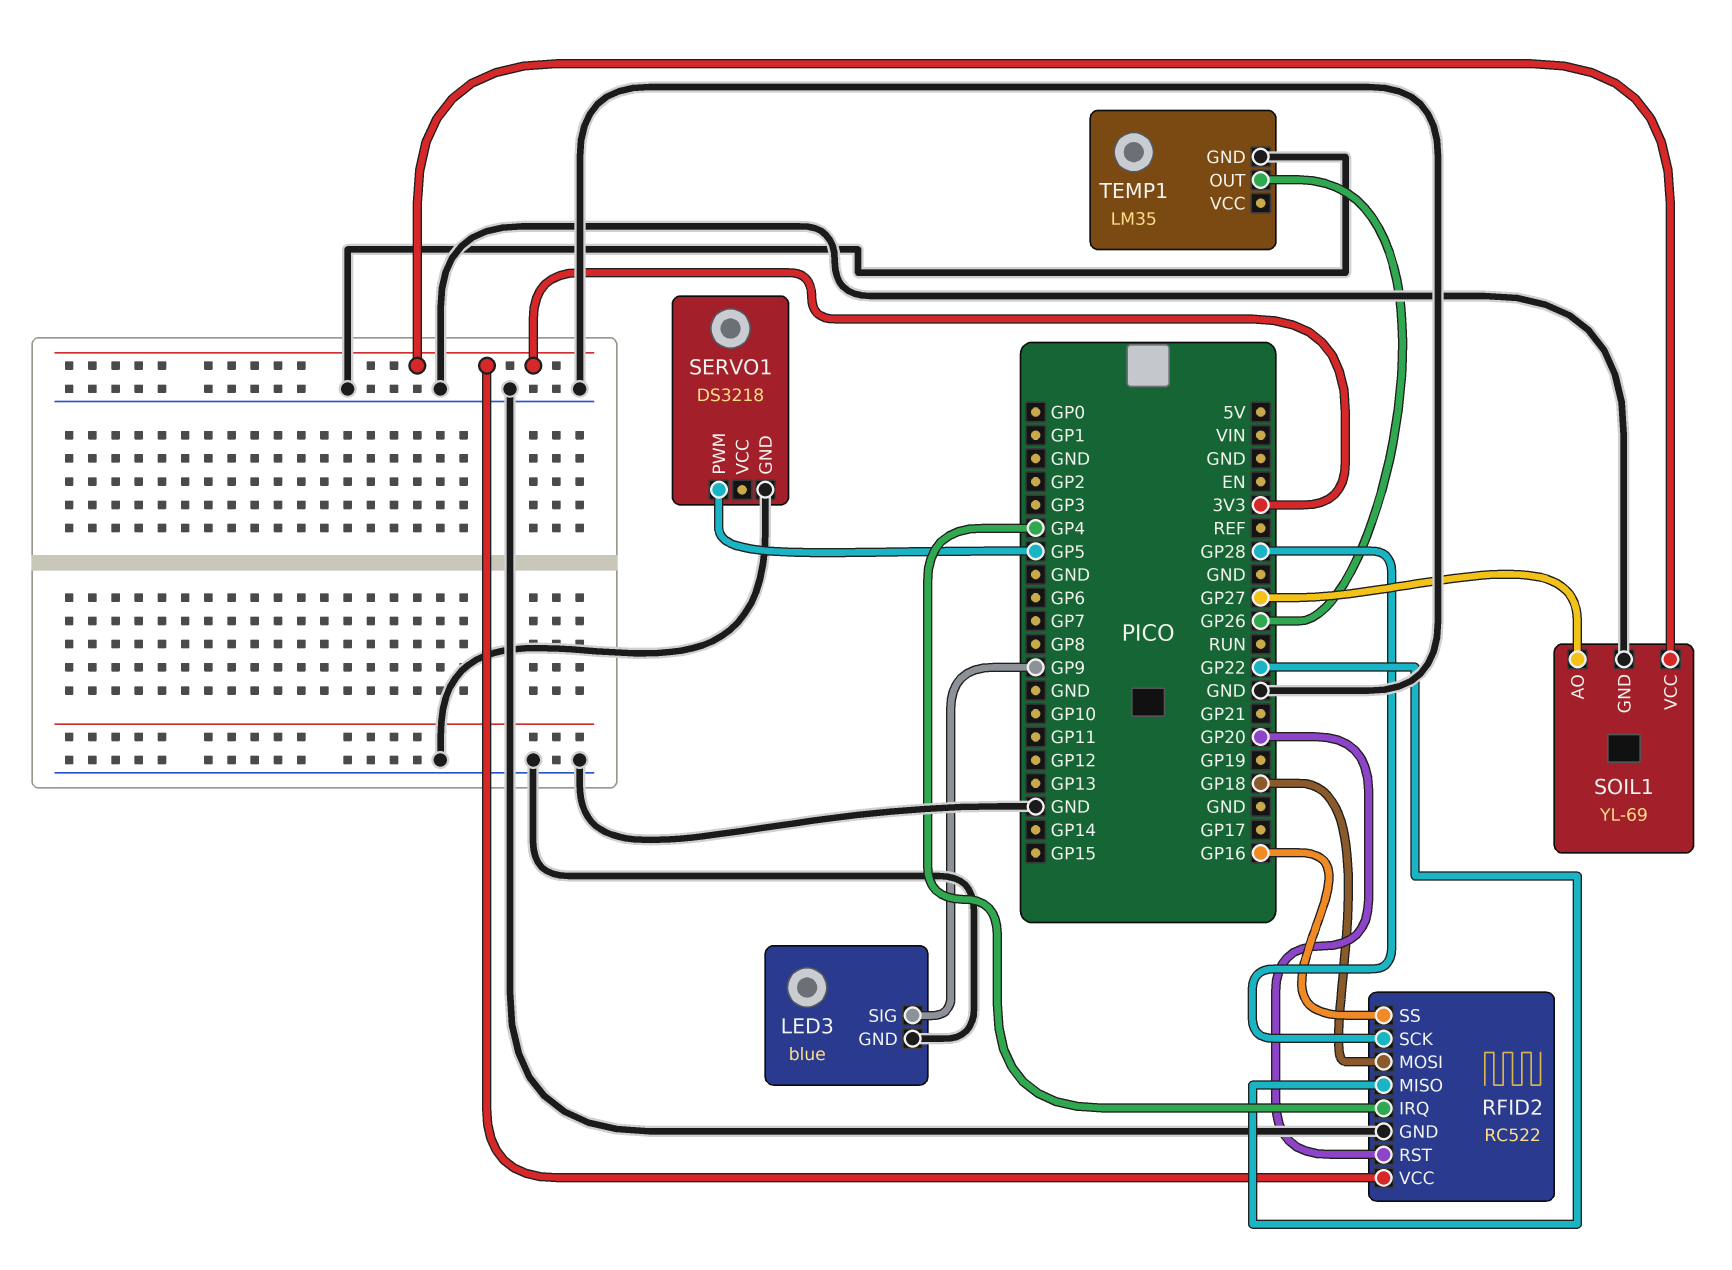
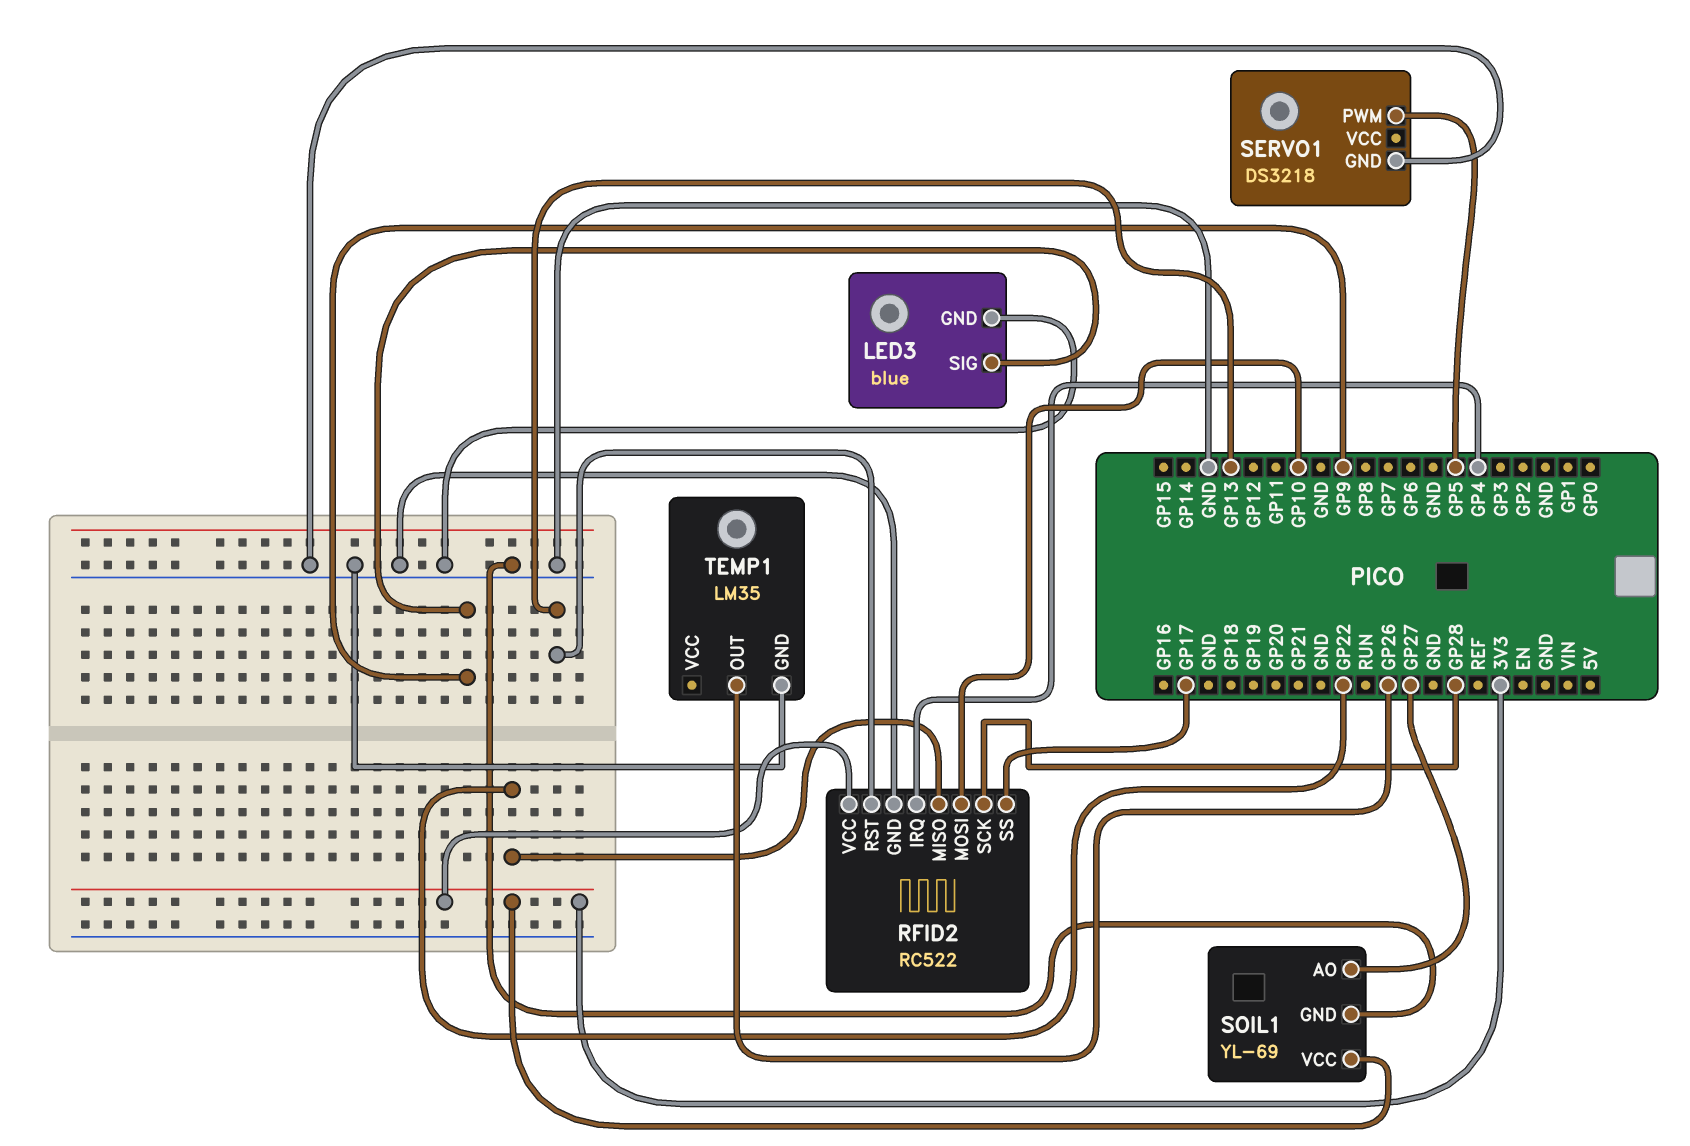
RFID2 pin MOSI: GP18 -> GP10
RFID2 pin RST: GP20 -> GP13
RFID2 pin SS: GP16 -> GP17

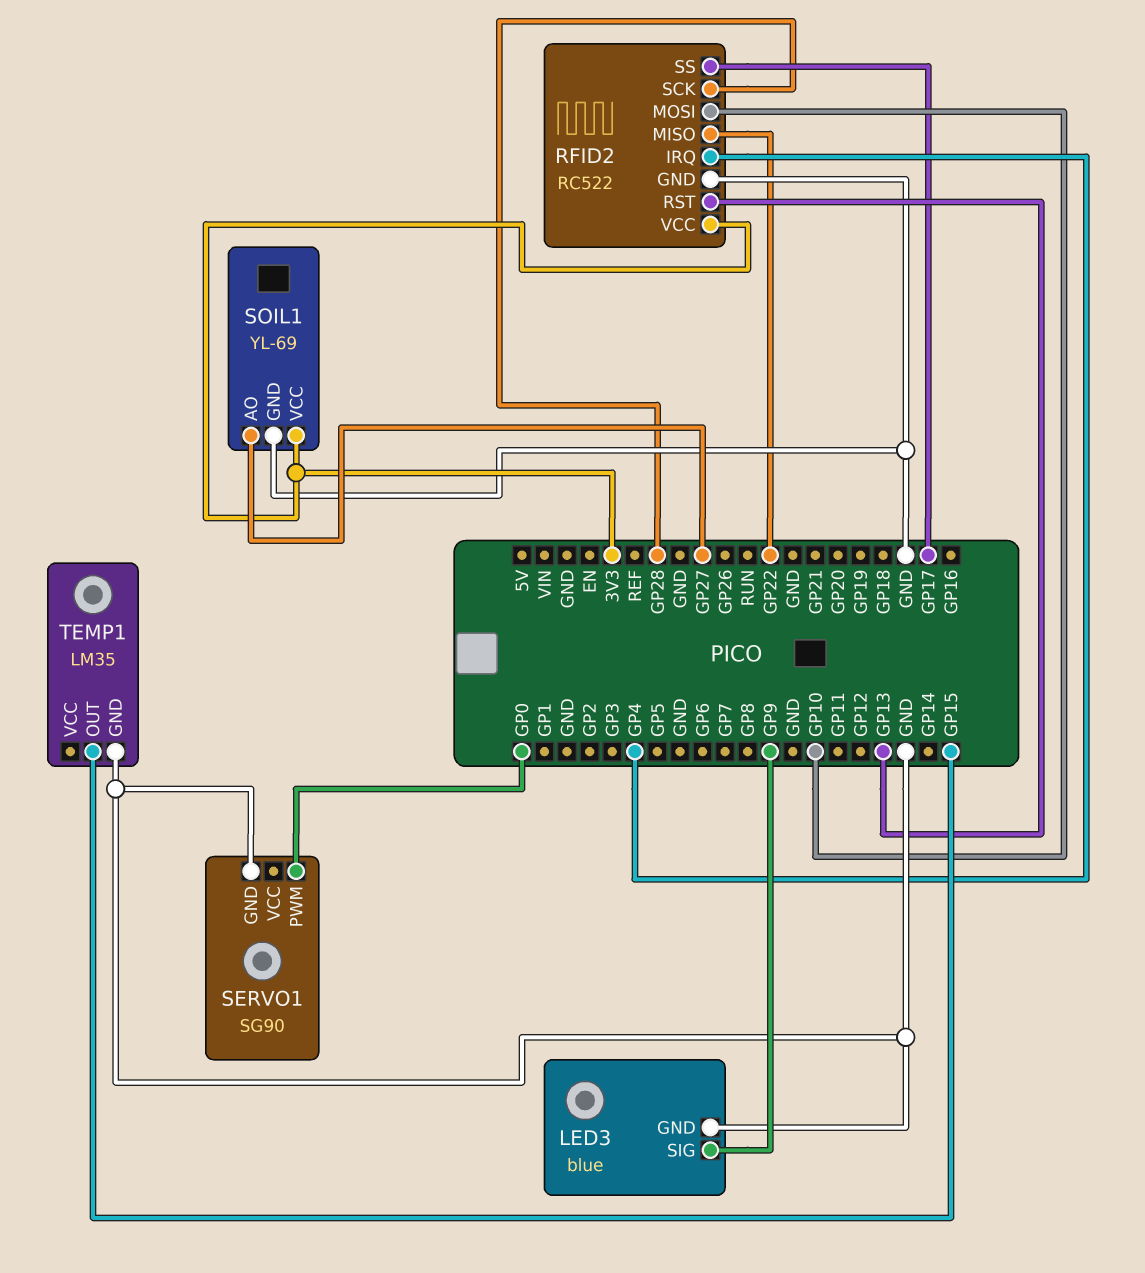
SERVO1: DS3218 -> SG90
SERVO1 pin PWM: GP5 -> GP0
TEMP1 pin OUT: GP26 -> GP15

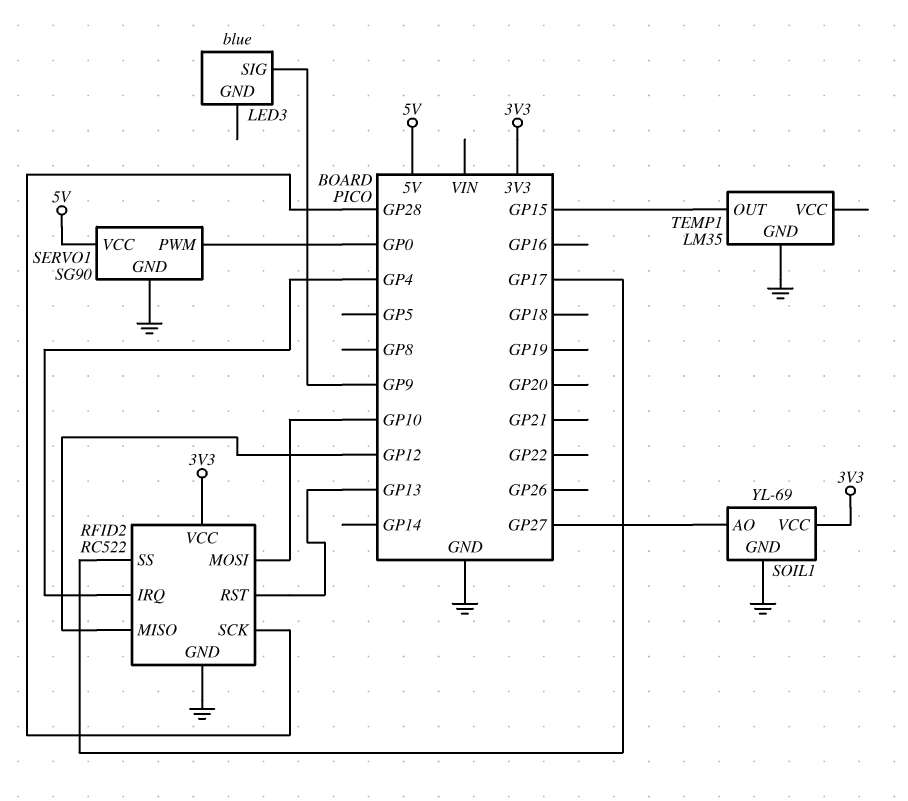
LED3 pin GND: GND -> none
RFID2 pin MISO: GP22 -> GP12
SERVO1 pin VCC: none -> 5V

